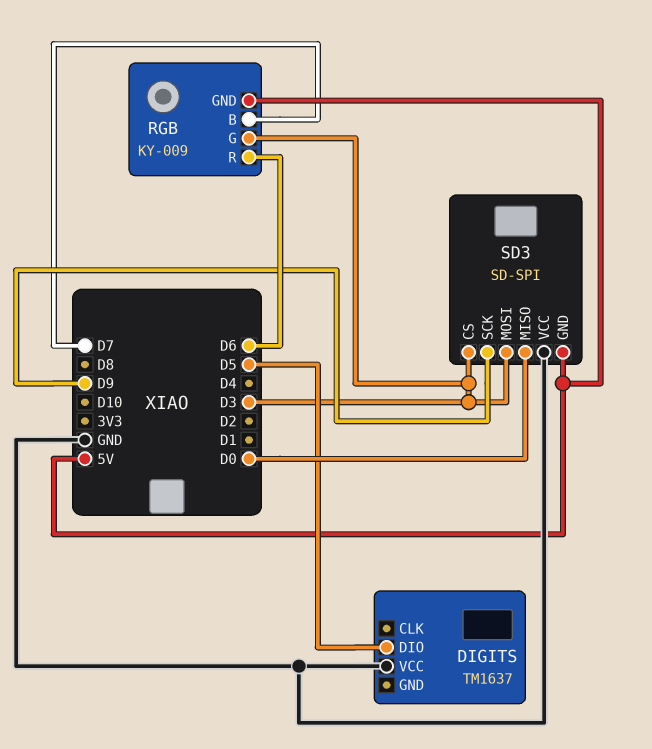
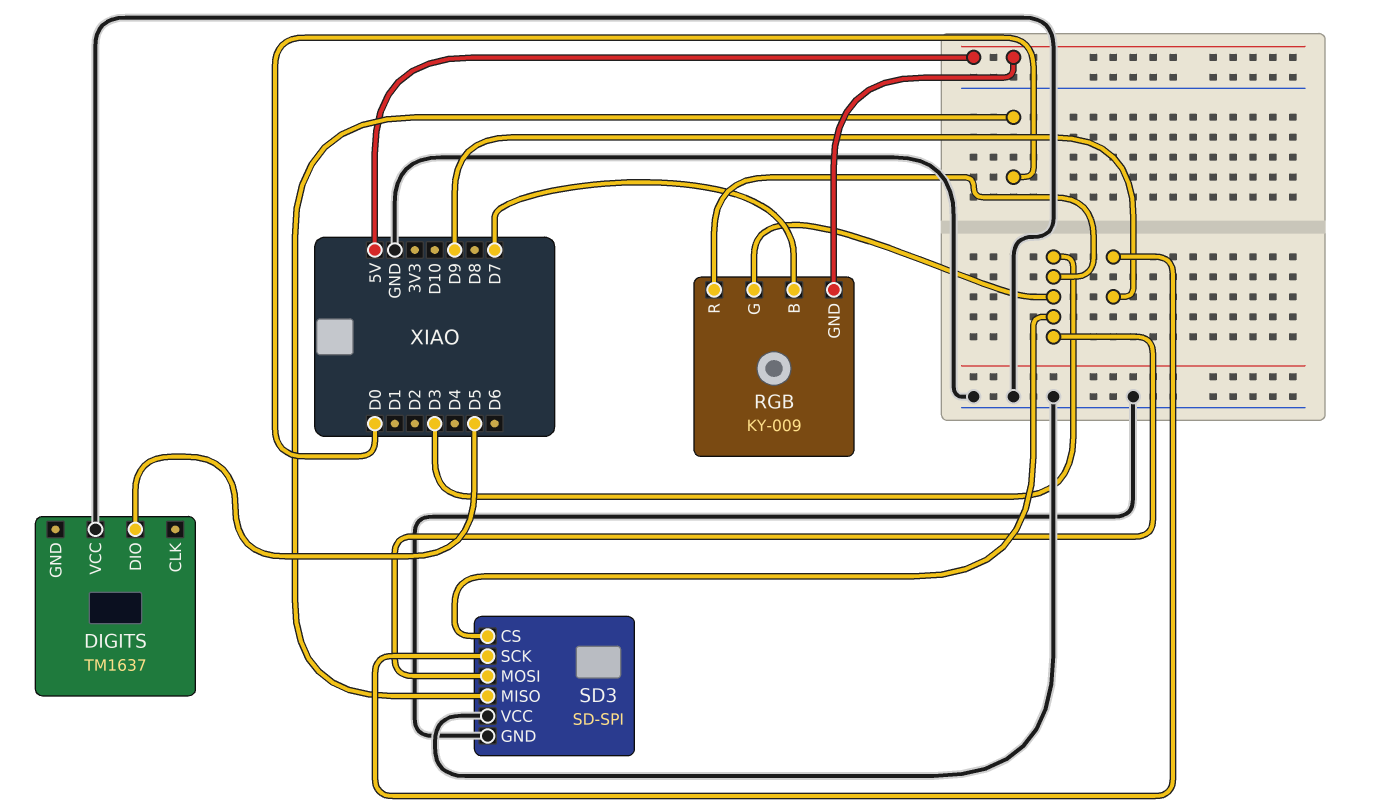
RGB pin R: D6 -> D3
SD3 pin GND: 5V -> GND

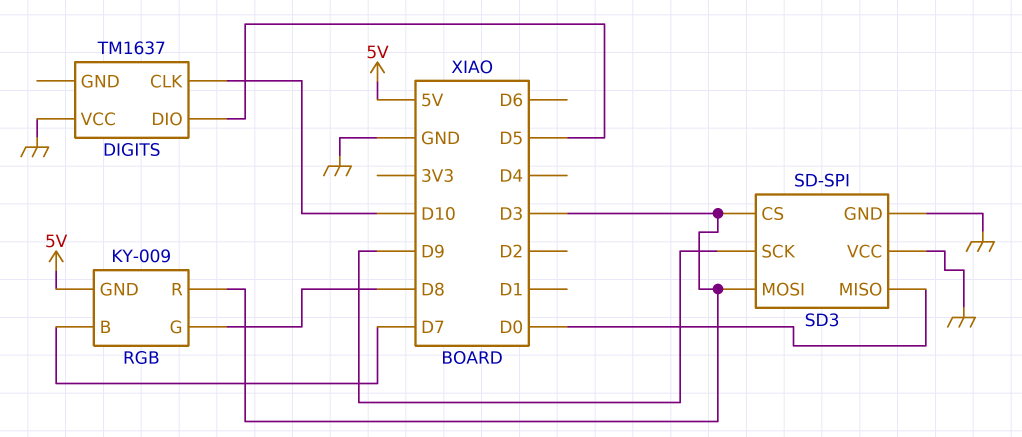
DIGITS pin CLK: none -> D10
RGB pin G: D3 -> D8

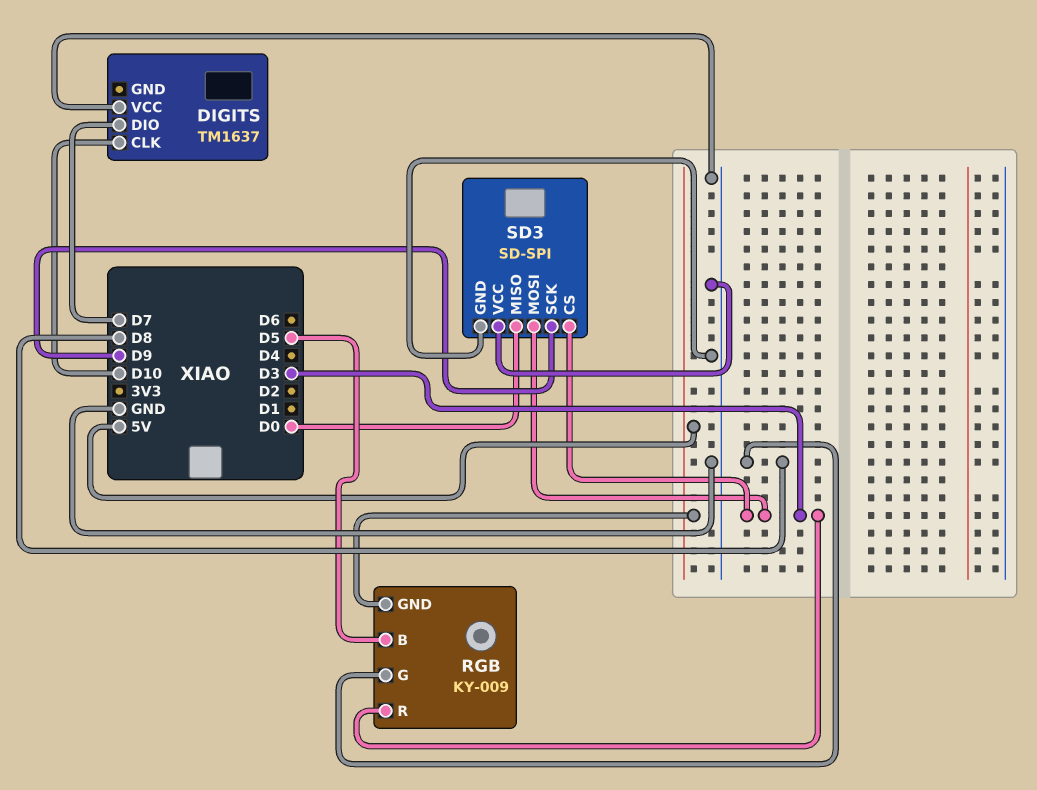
DIGITS pin DIO: D5 -> D7
RGB pin B: D7 -> D5

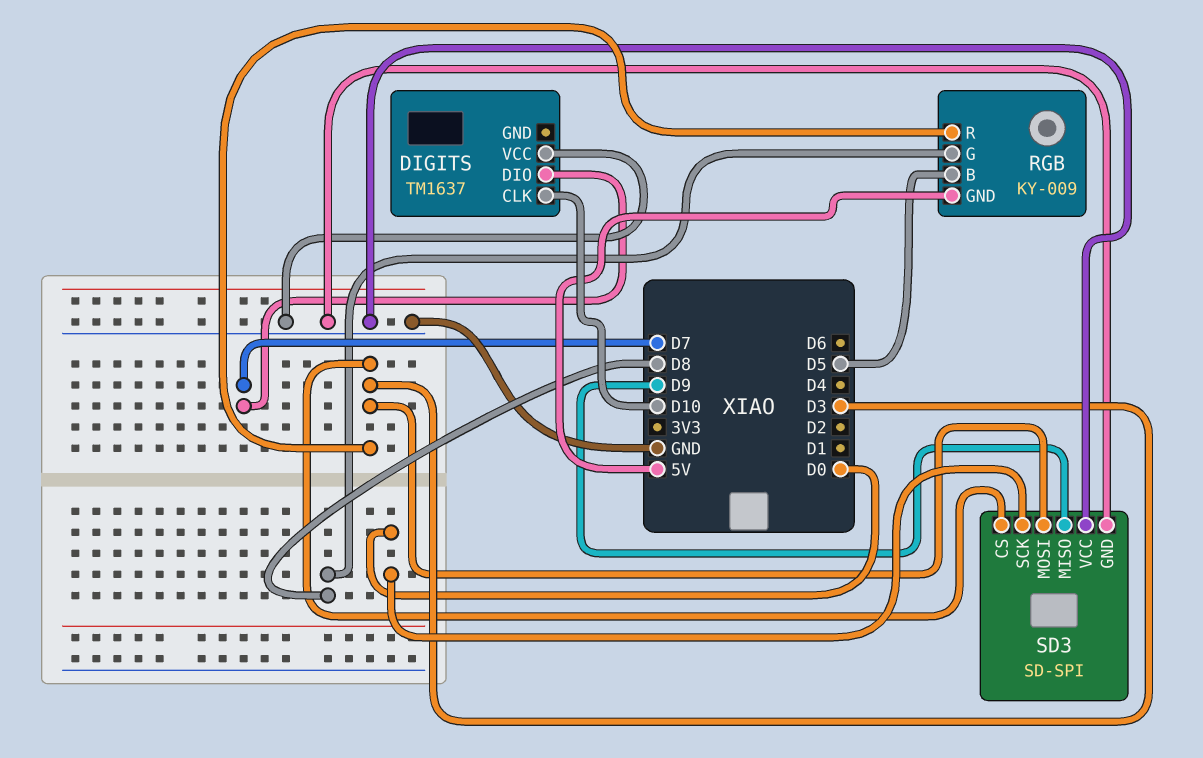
SD3 pin MISO: D0 -> D9
SD3 pin SCK: D9 -> D0

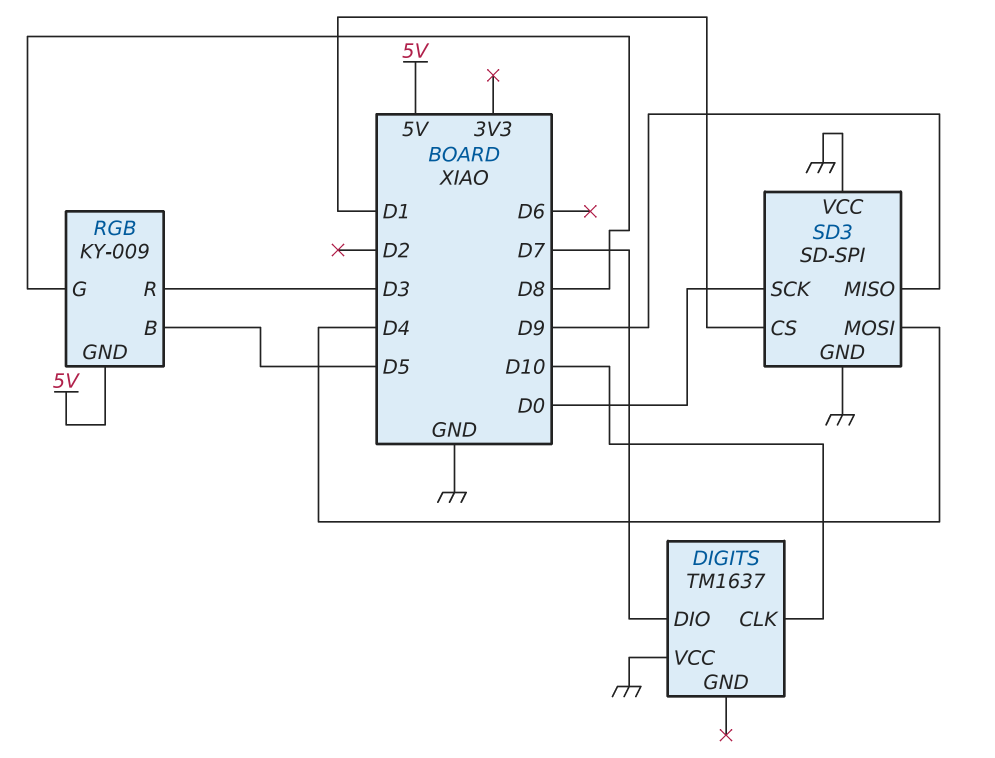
SD3 pin CS: D3 -> D1
SD3 pin MOSI: D3 -> D4

